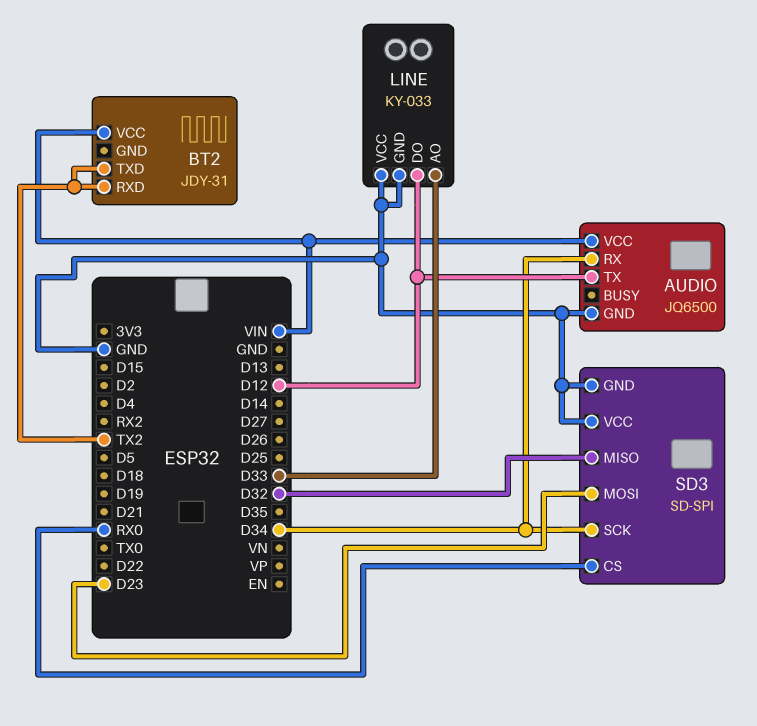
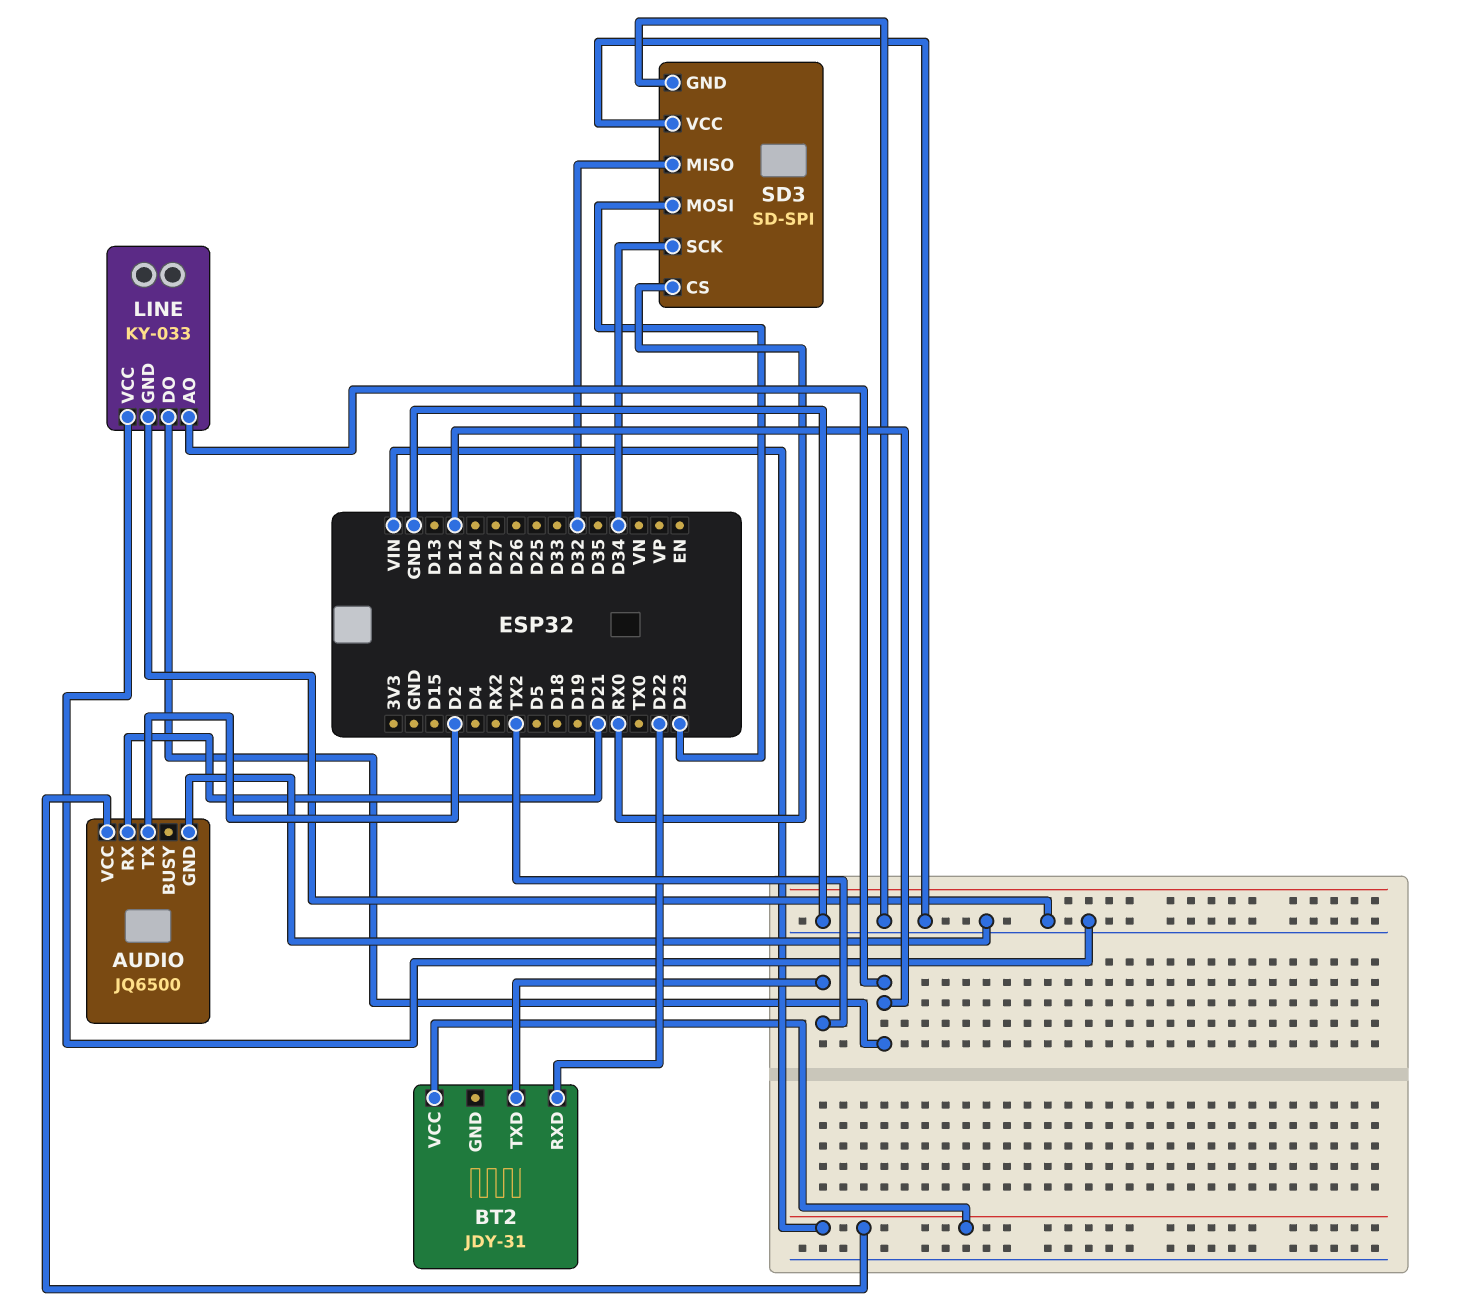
AUDIO pin RX: D34 -> D21
AUDIO pin TX: D12 -> D2
BT2 pin RXD: TX2 -> D22
LINE pin AO: D33 -> D12

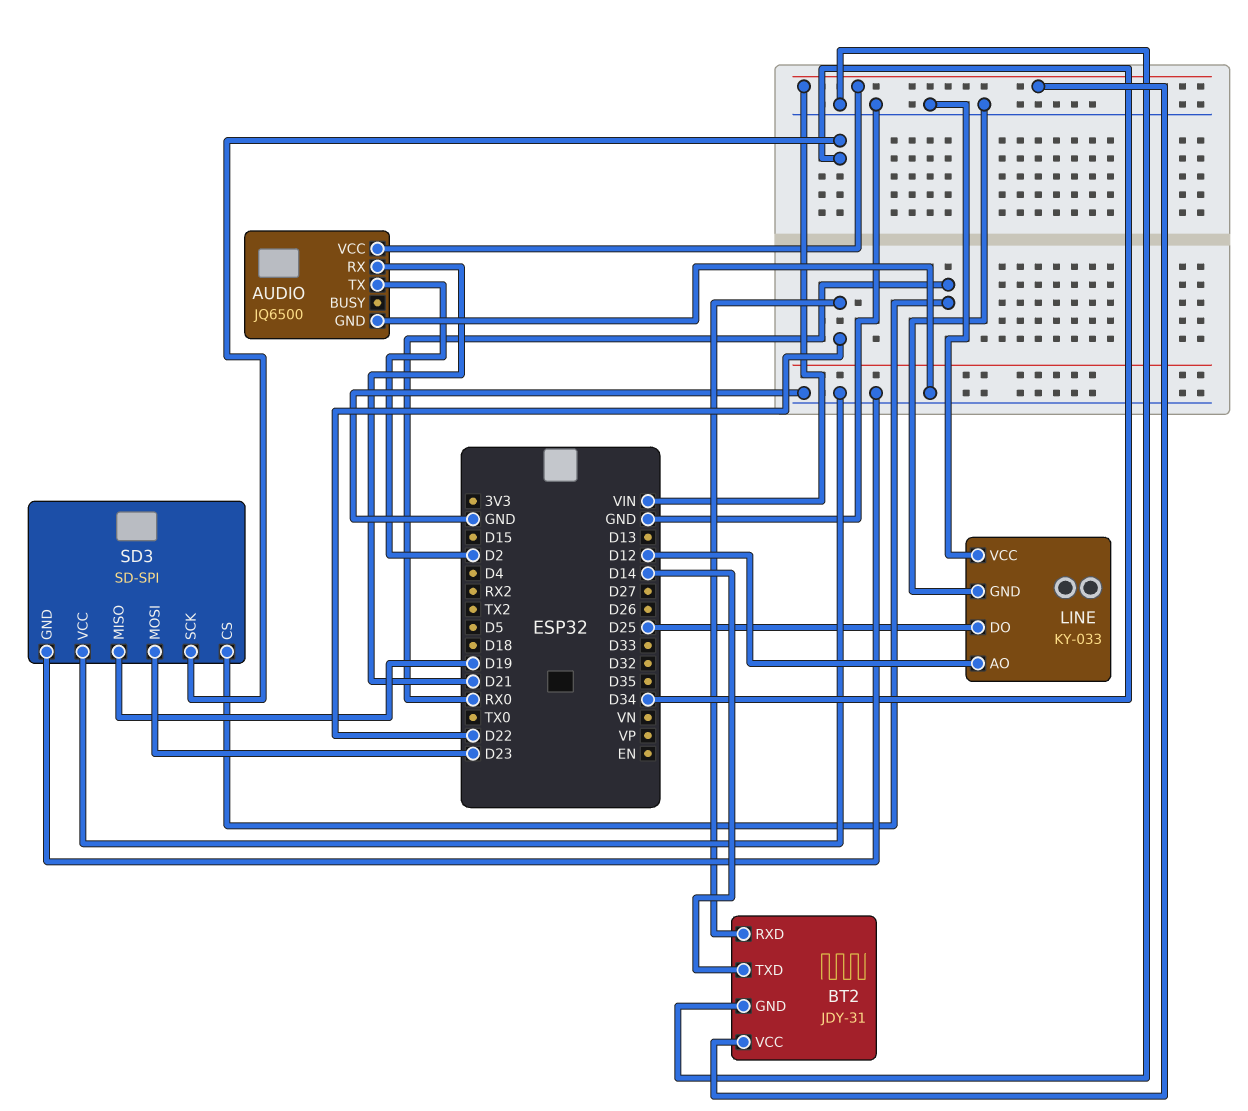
BT2 pin GND: none -> GND
BT2 pin TXD: TX2 -> D14
LINE pin DO: D12 -> D25
SD3 pin MISO: D32 -> D19

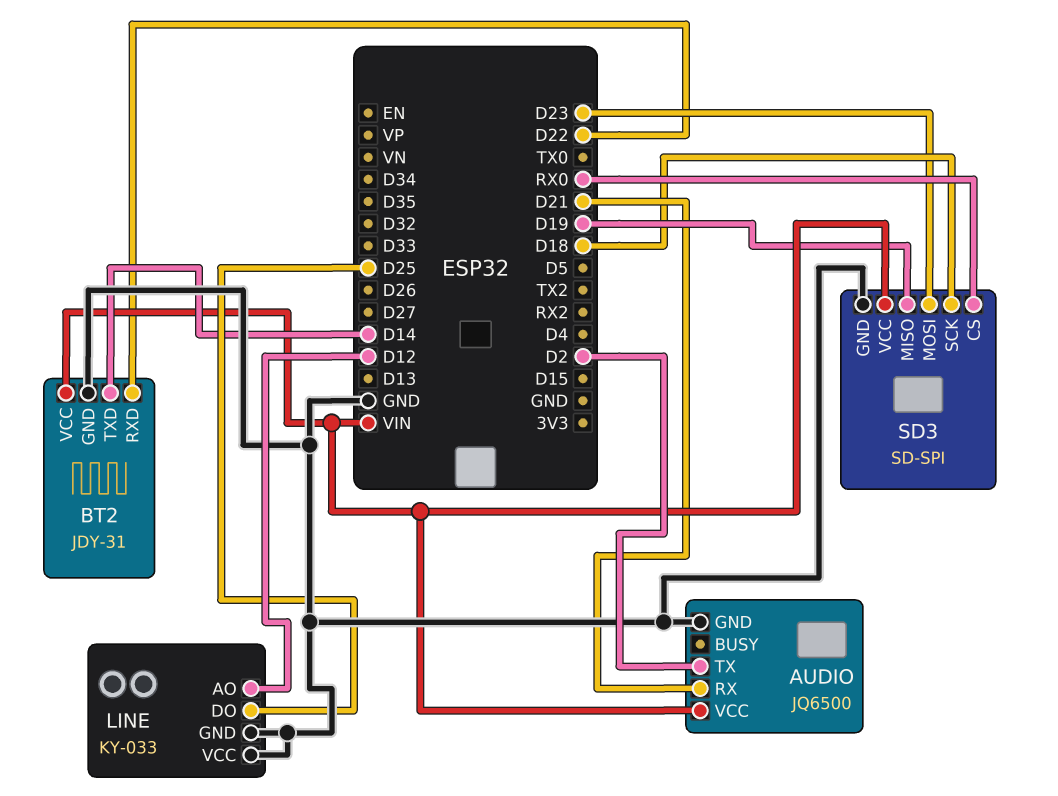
SD3 pin SCK: D34 -> D18
SD3 pin VCC: GND -> VIN

